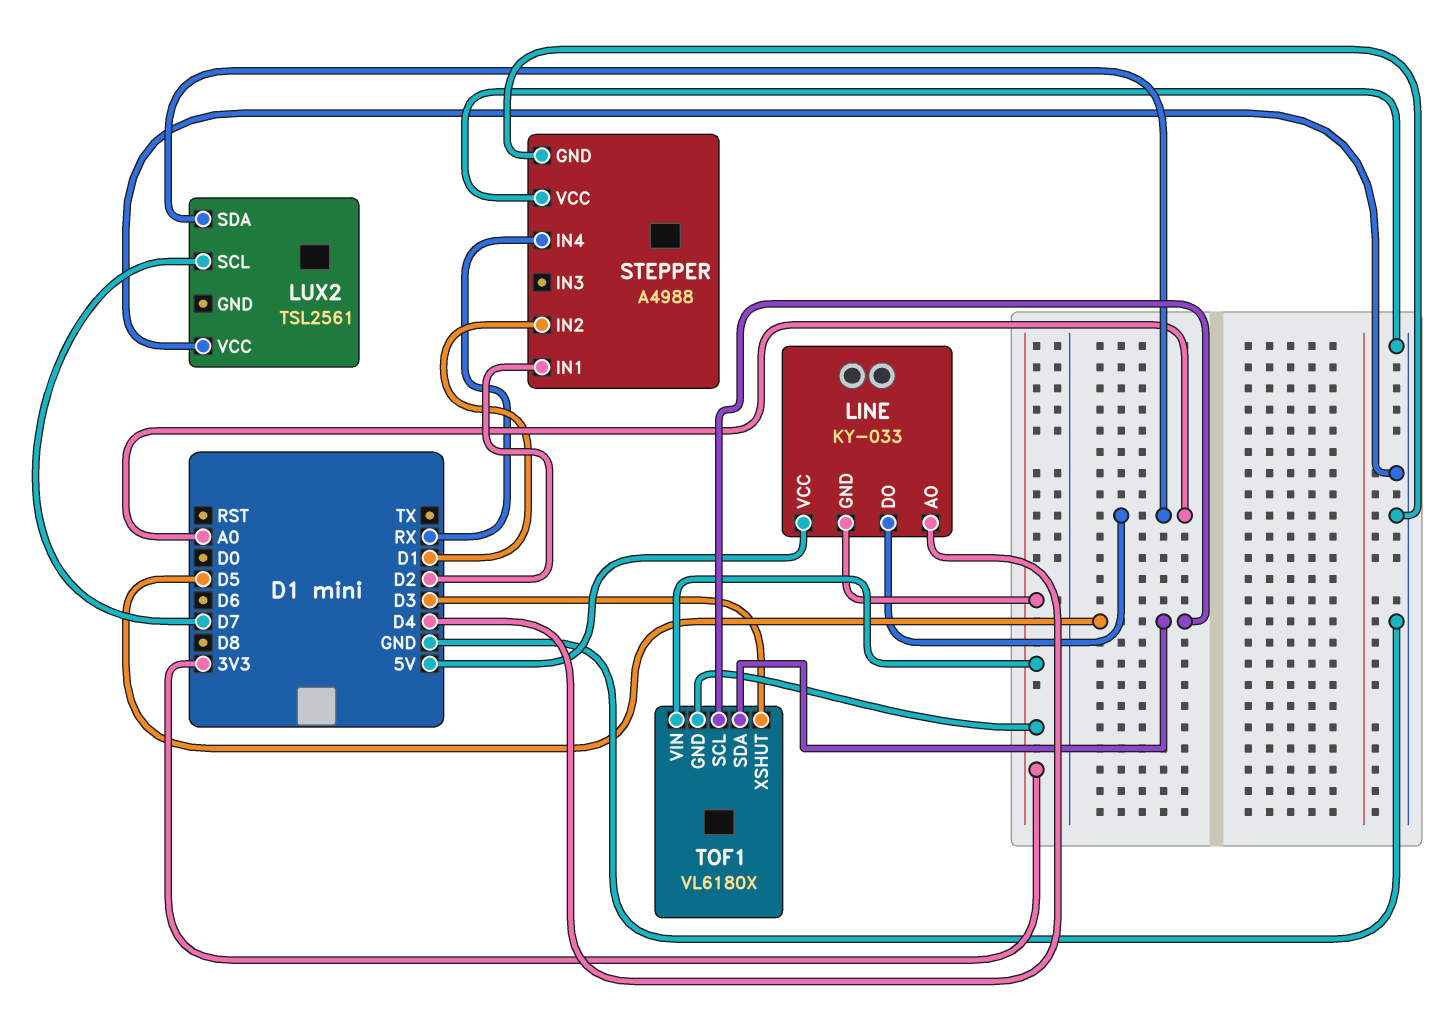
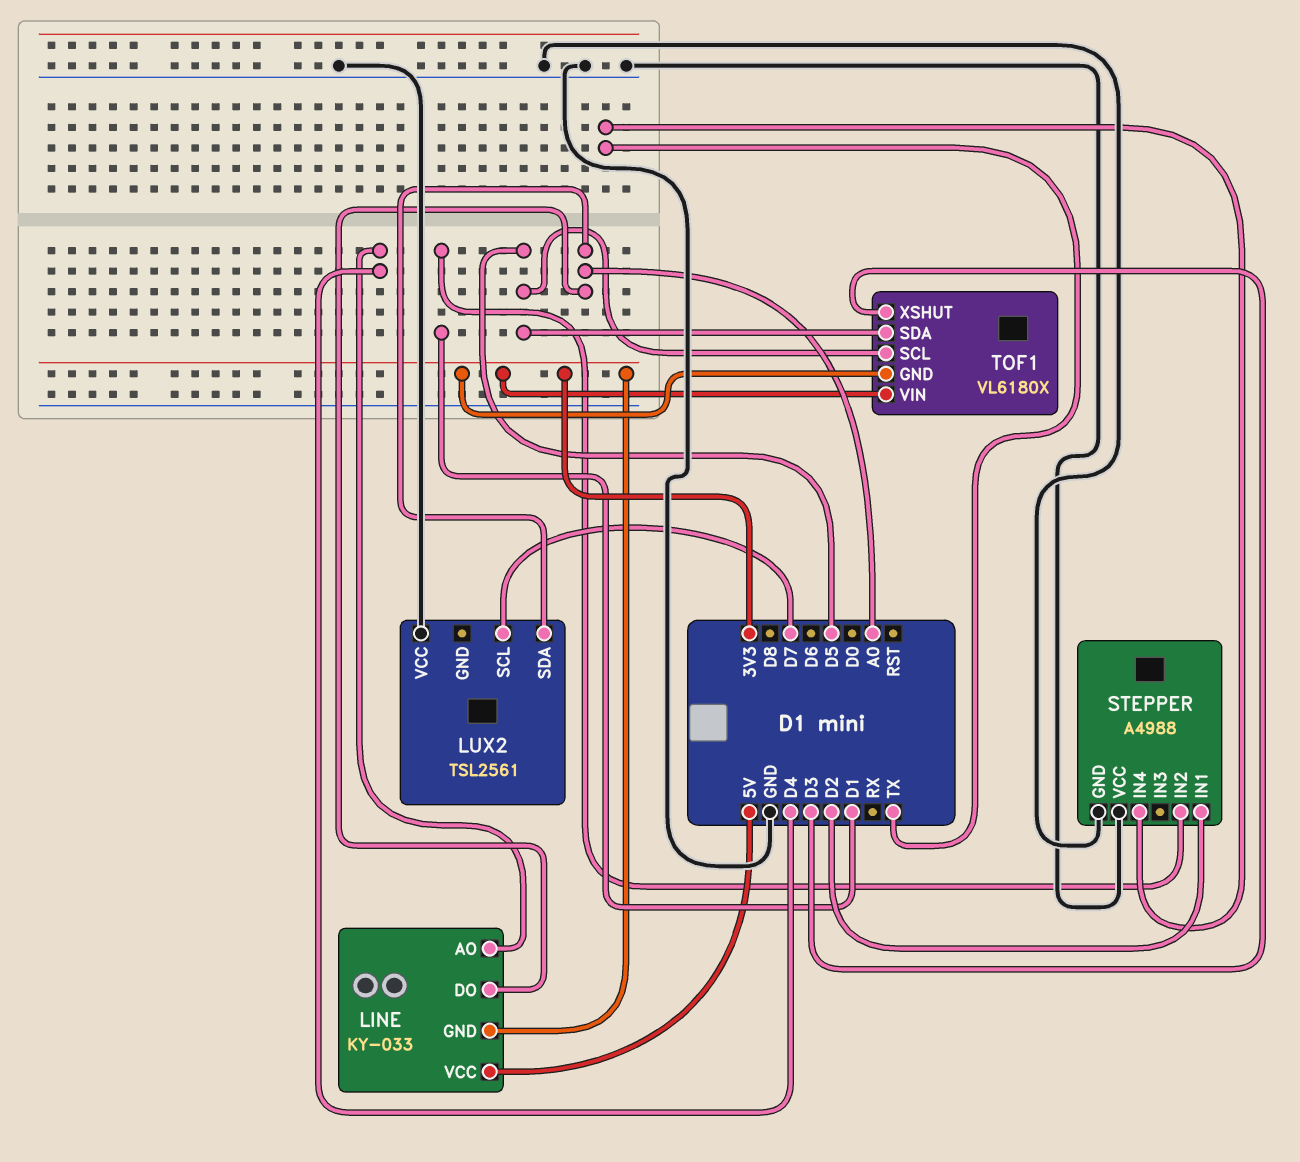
STEPPER pin IN4: RX -> TX

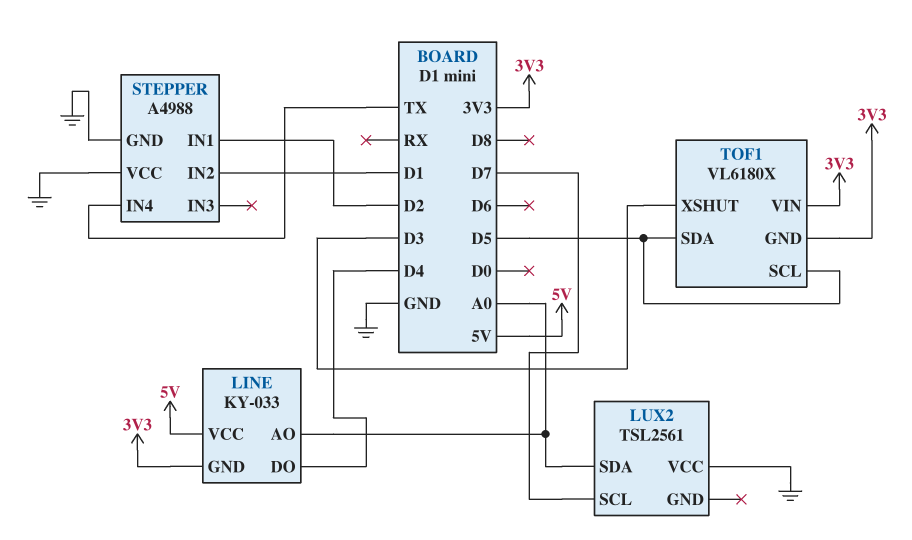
LINE pin AO: D4 -> A0
LINE pin DO: A0 -> D4

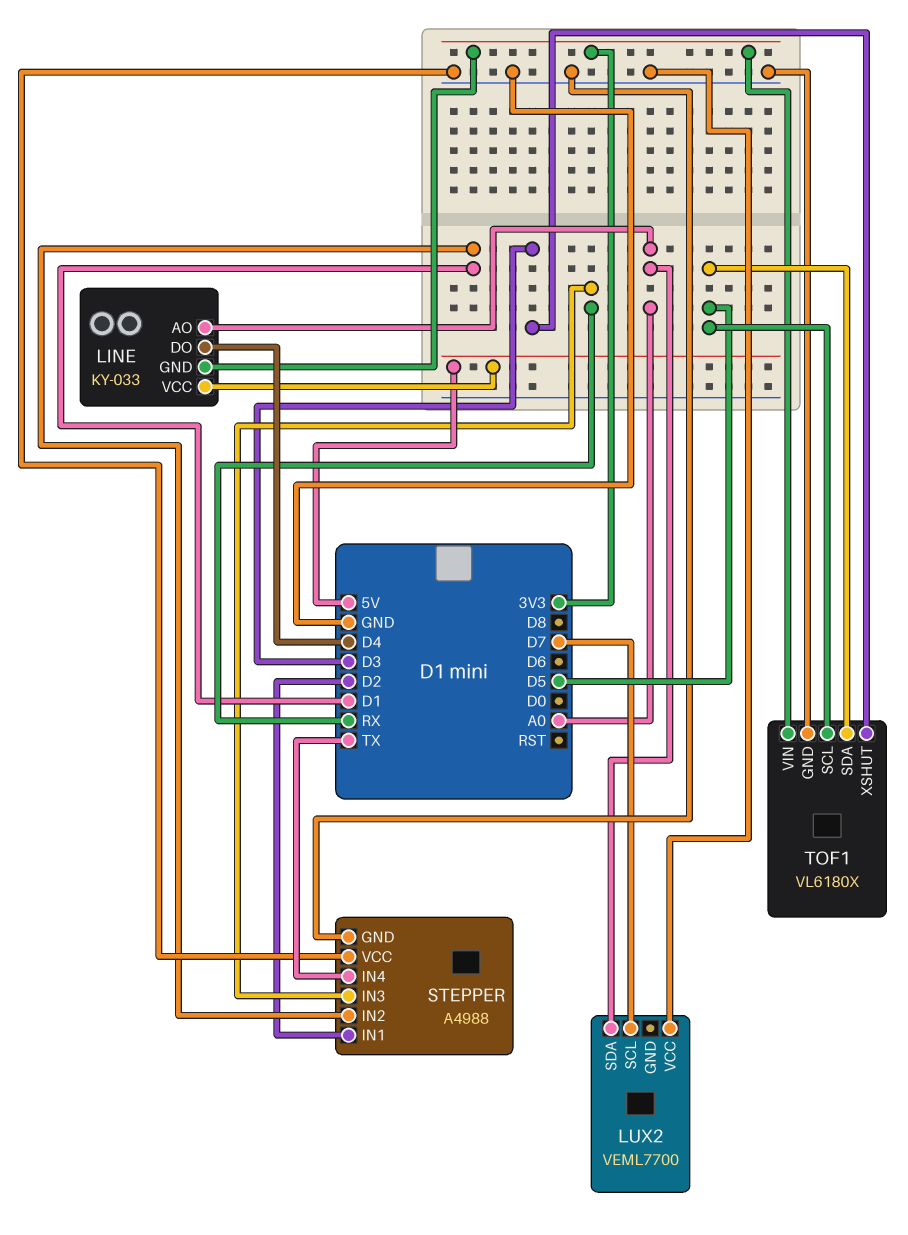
LUX2: TSL2561 -> VEML7700
STEPPER pin IN3: none -> RX
TOF1 pin GND: 3V3 -> GND

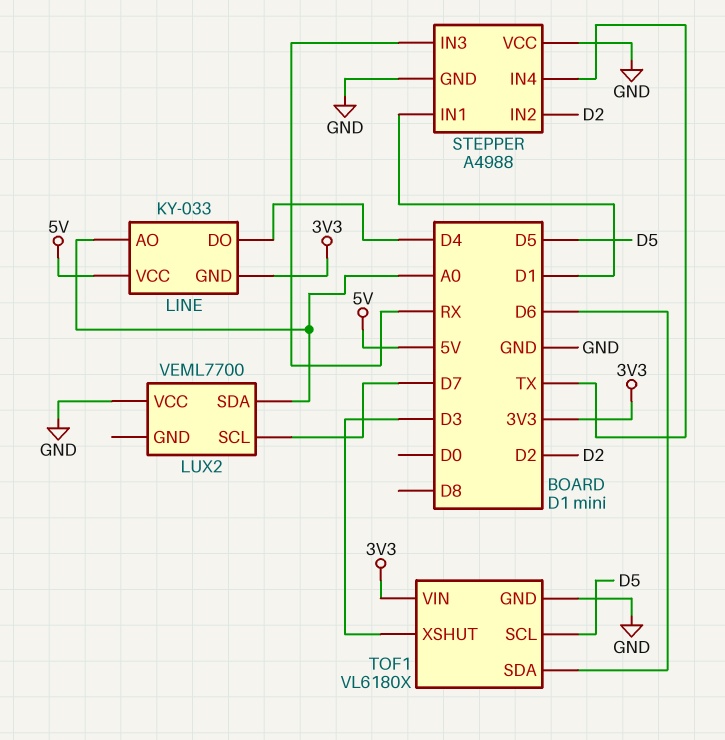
STEPPER pin IN1: D2 -> D1
STEPPER pin IN2: D1 -> D2
TOF1 pin SDA: D5 -> D6

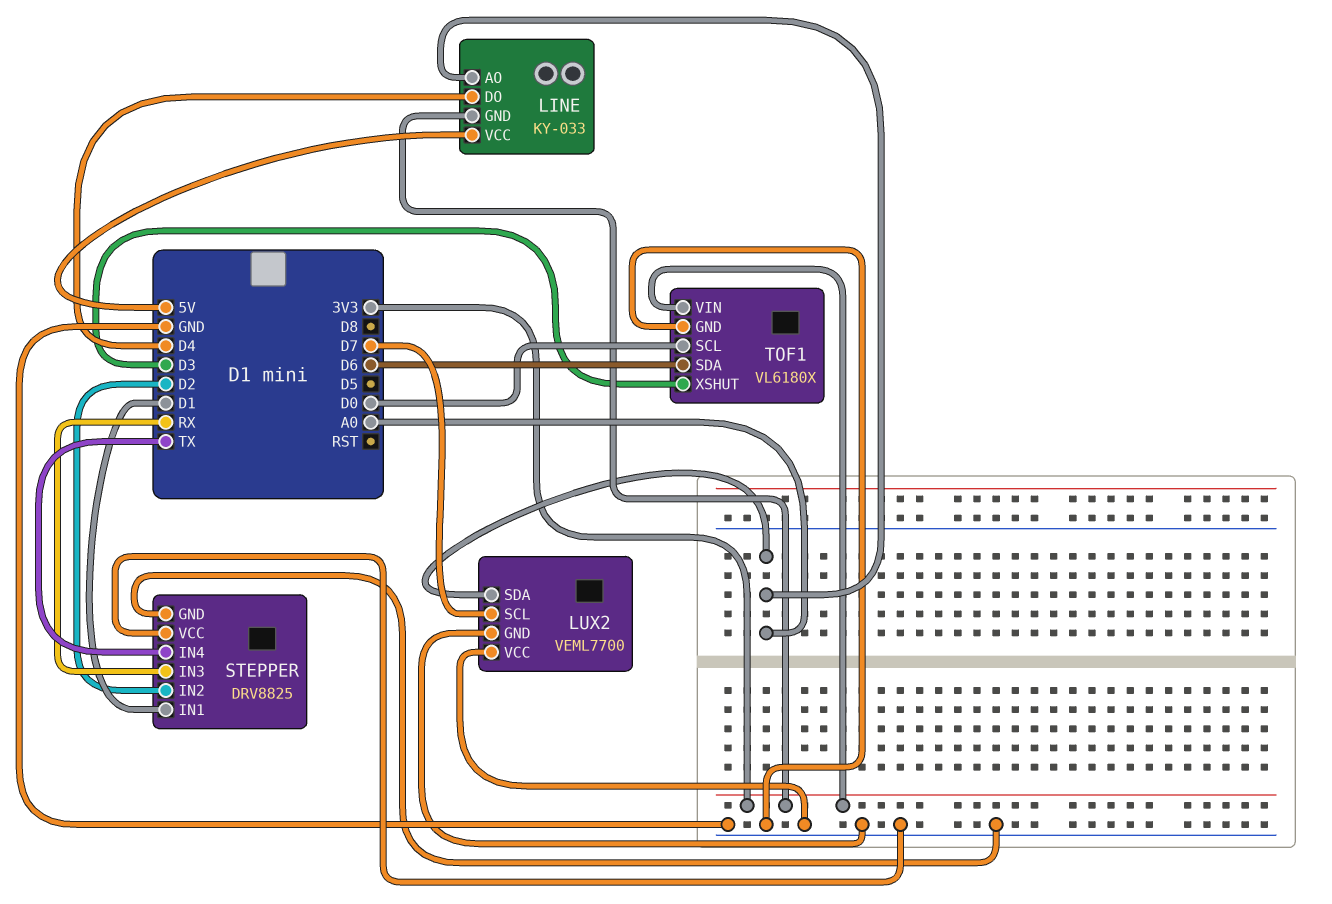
LUX2 pin GND: none -> GND
STEPPER: A4988 -> DRV8825
TOF1 pin SCL: D5 -> D0

